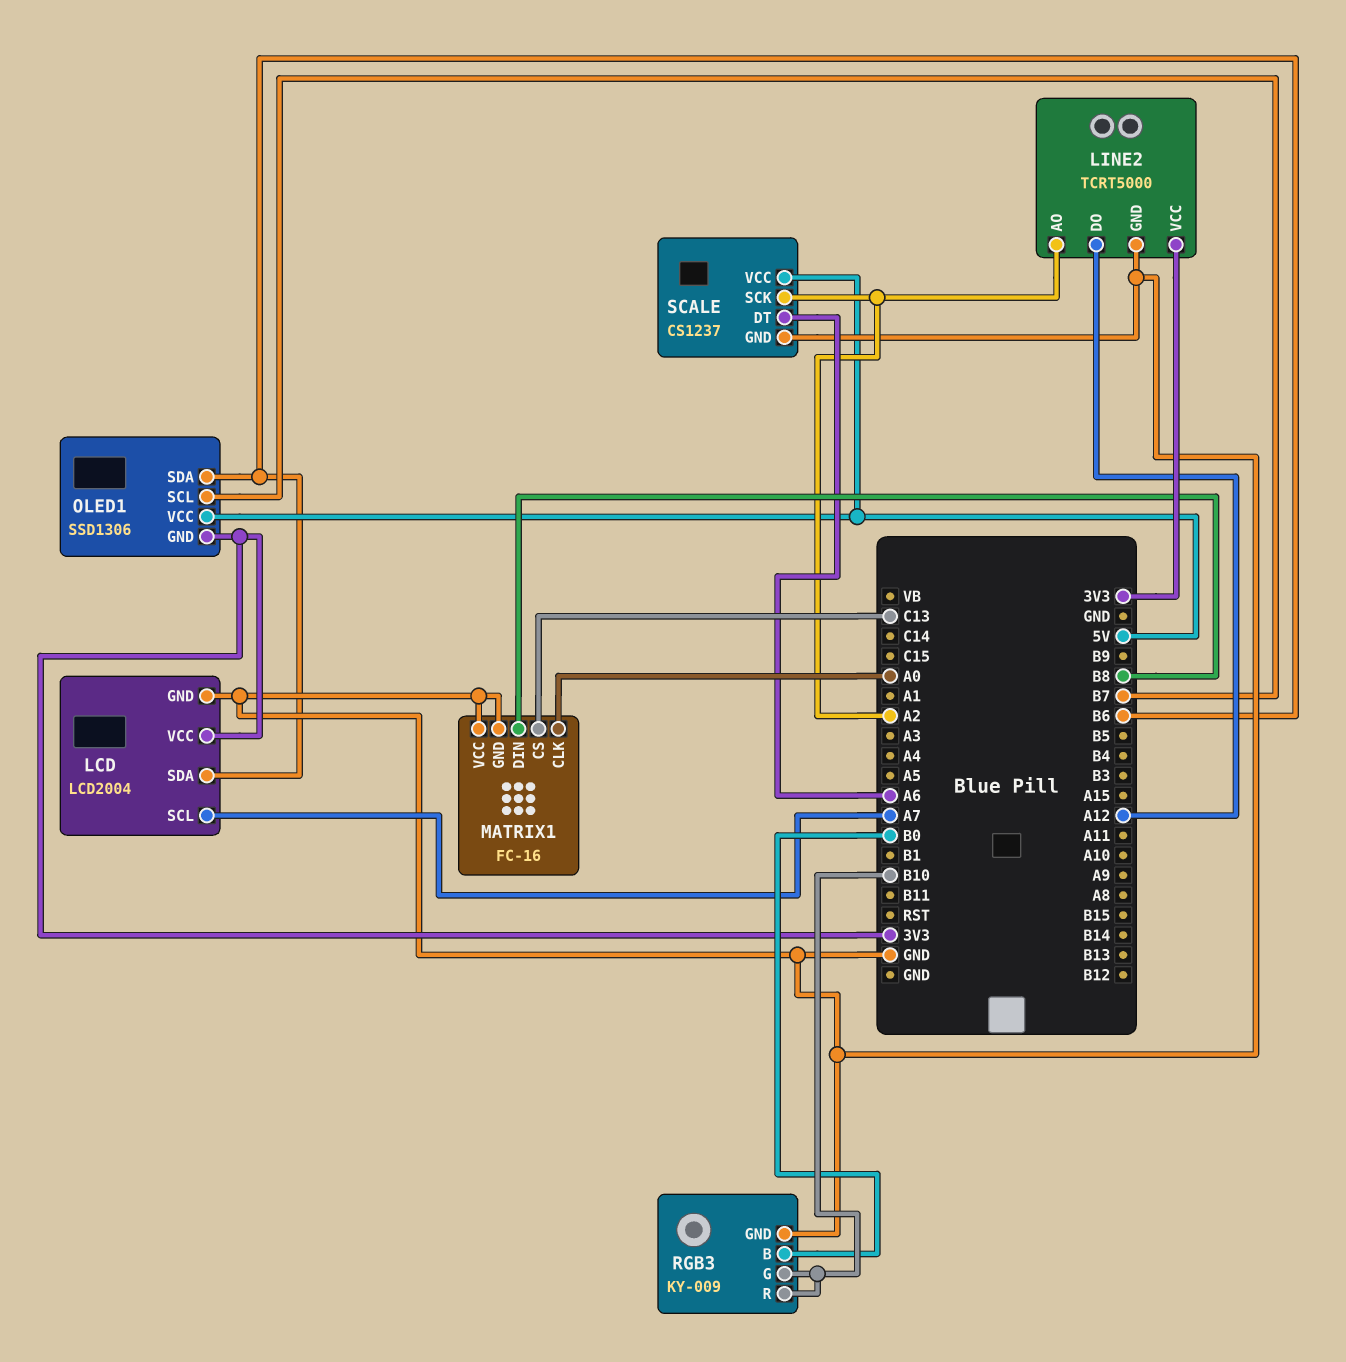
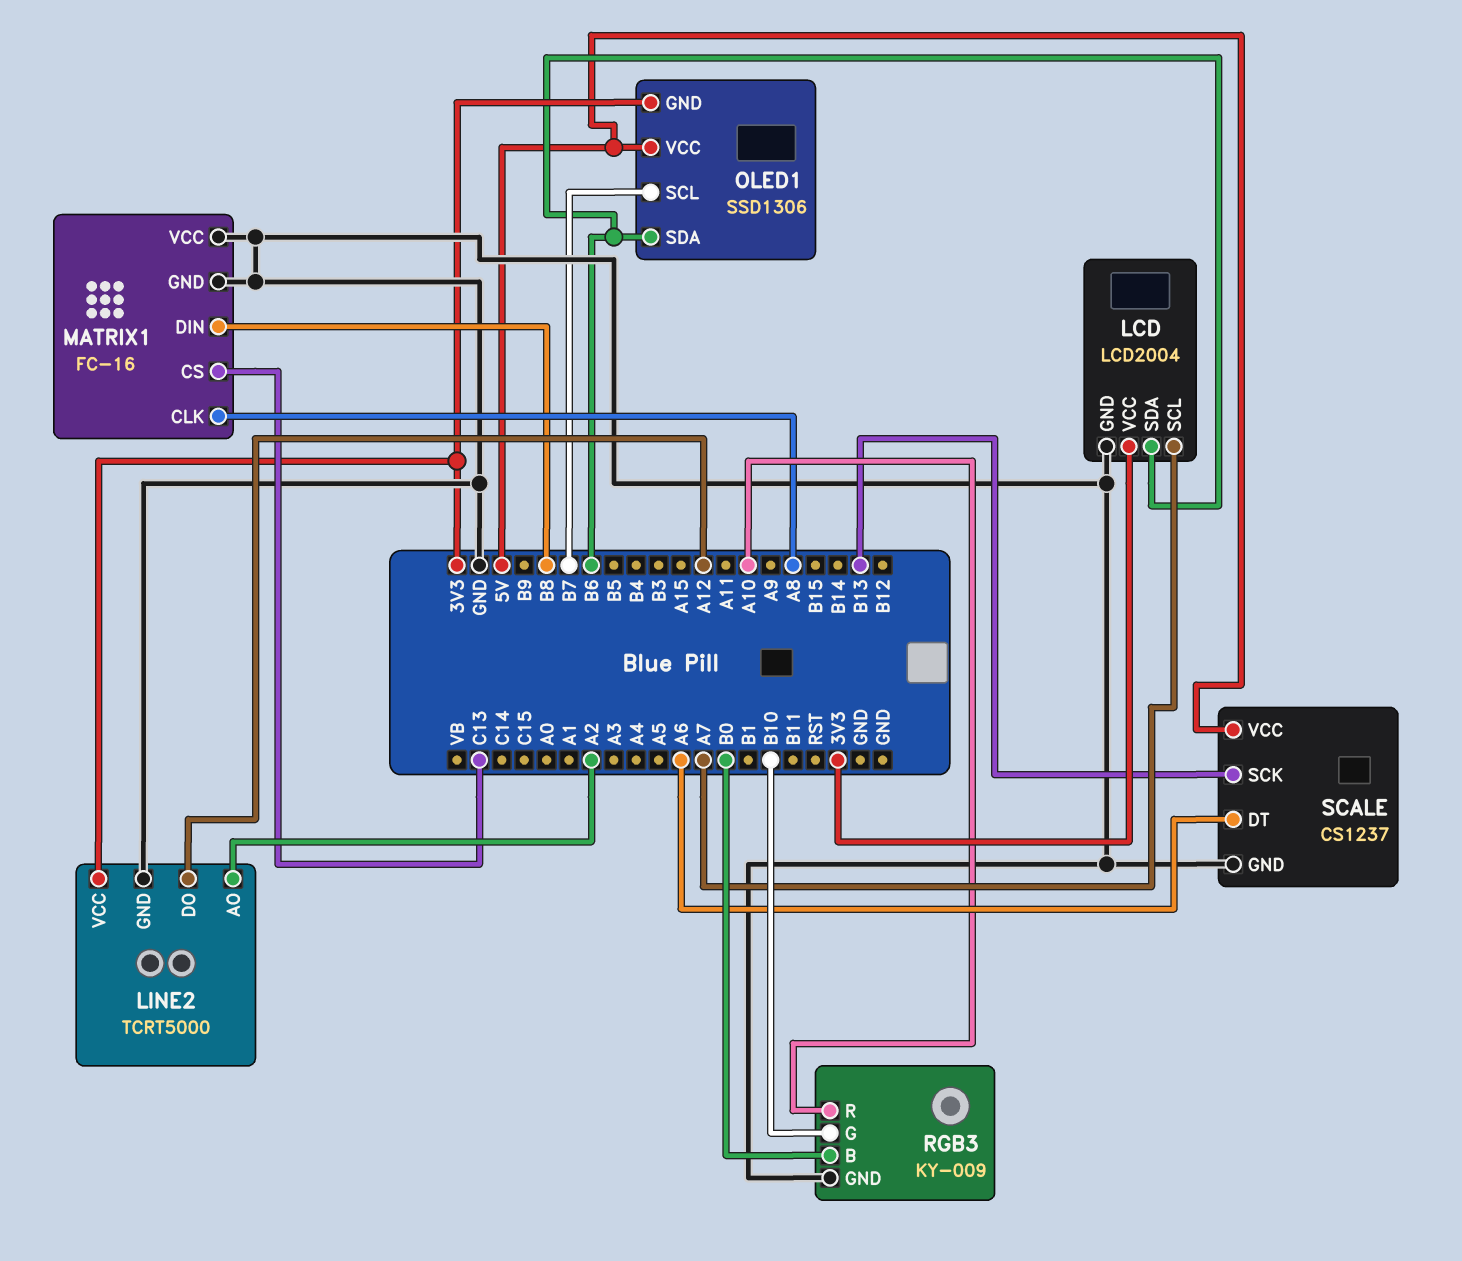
MATRIX1 pin CLK: A0 -> A8
RGB3 pin R: B10 -> A10
SCALE pin SCK: A2 -> B13

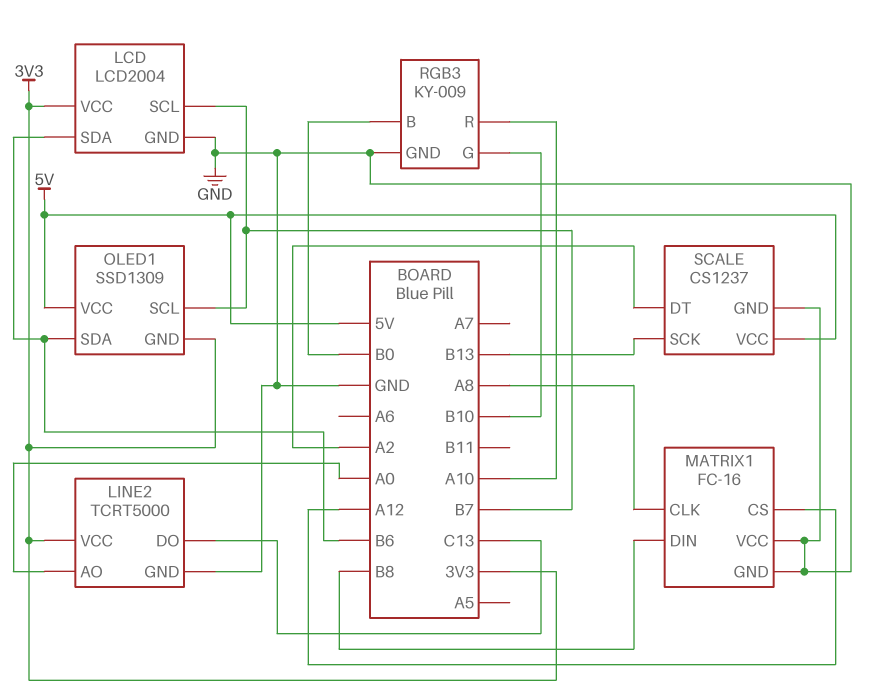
LCD pin SCL: A7 -> B7
LINE2 pin AO: A2 -> A0
LINE2 pin DO: A12 -> C13
MATRIX1 pin CS: C13 -> A12
OLED1: SSD1306 -> SSD1309
SCALE pin DT: A6 -> A2

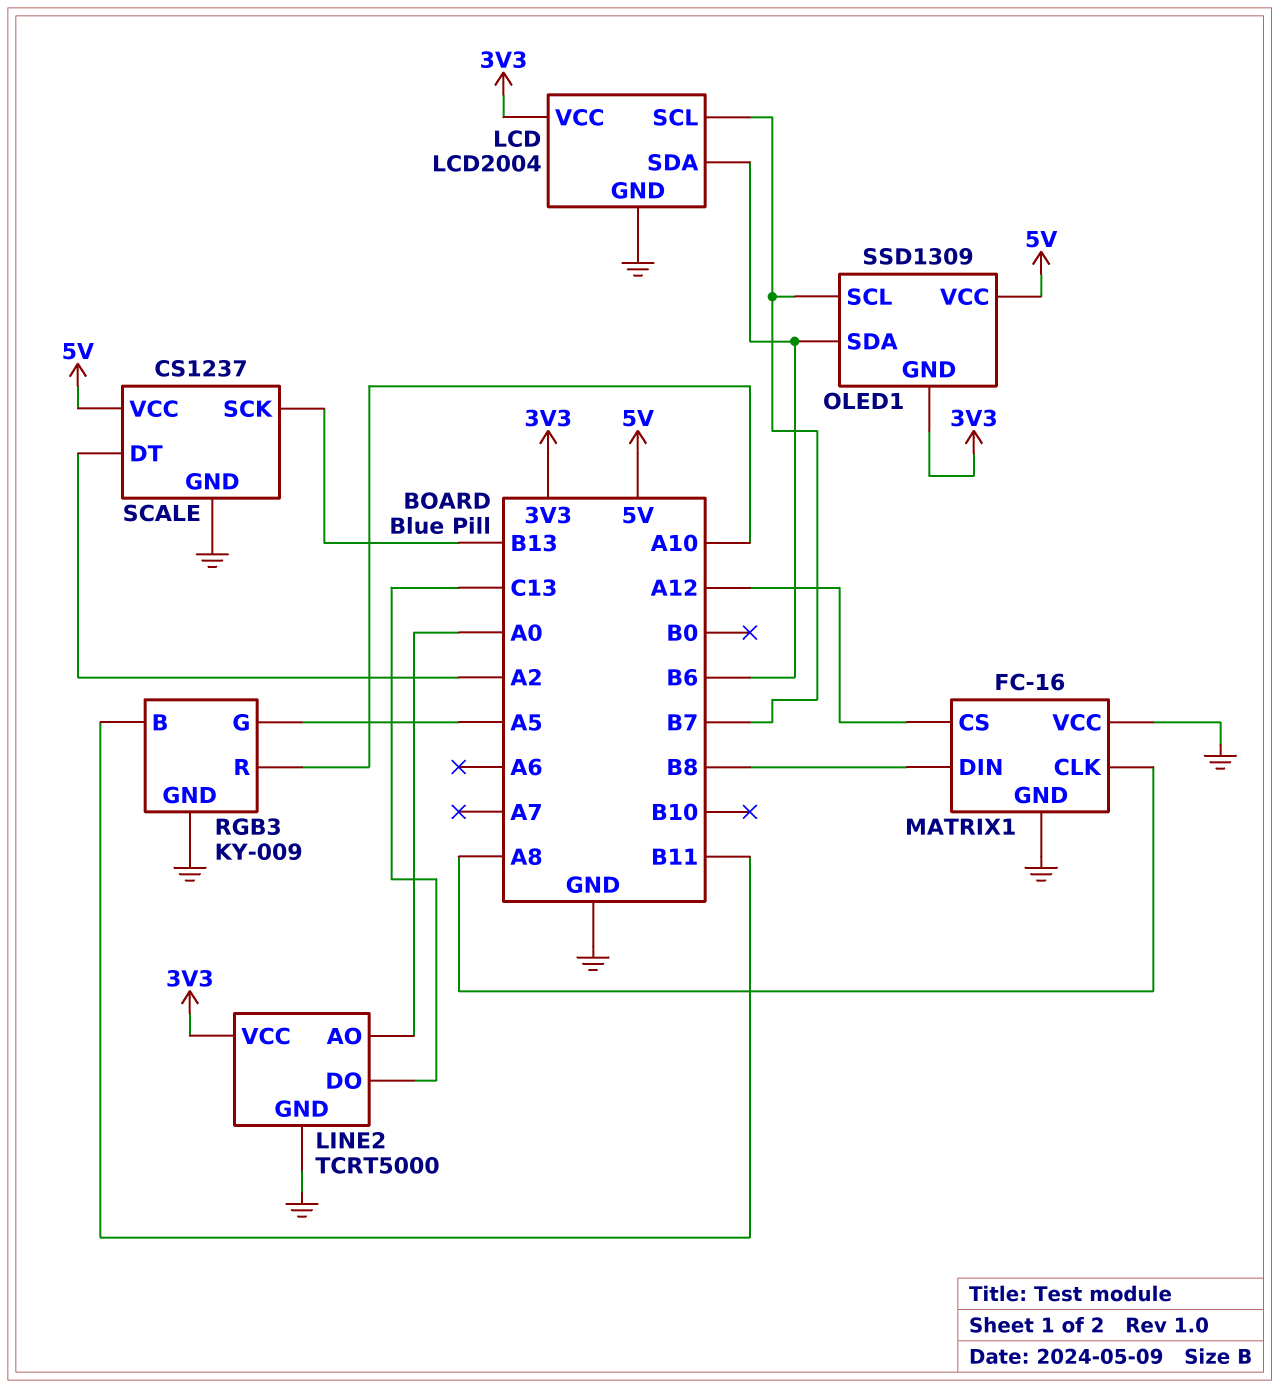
RGB3 pin B: B0 -> B11
RGB3 pin G: B10 -> A5

